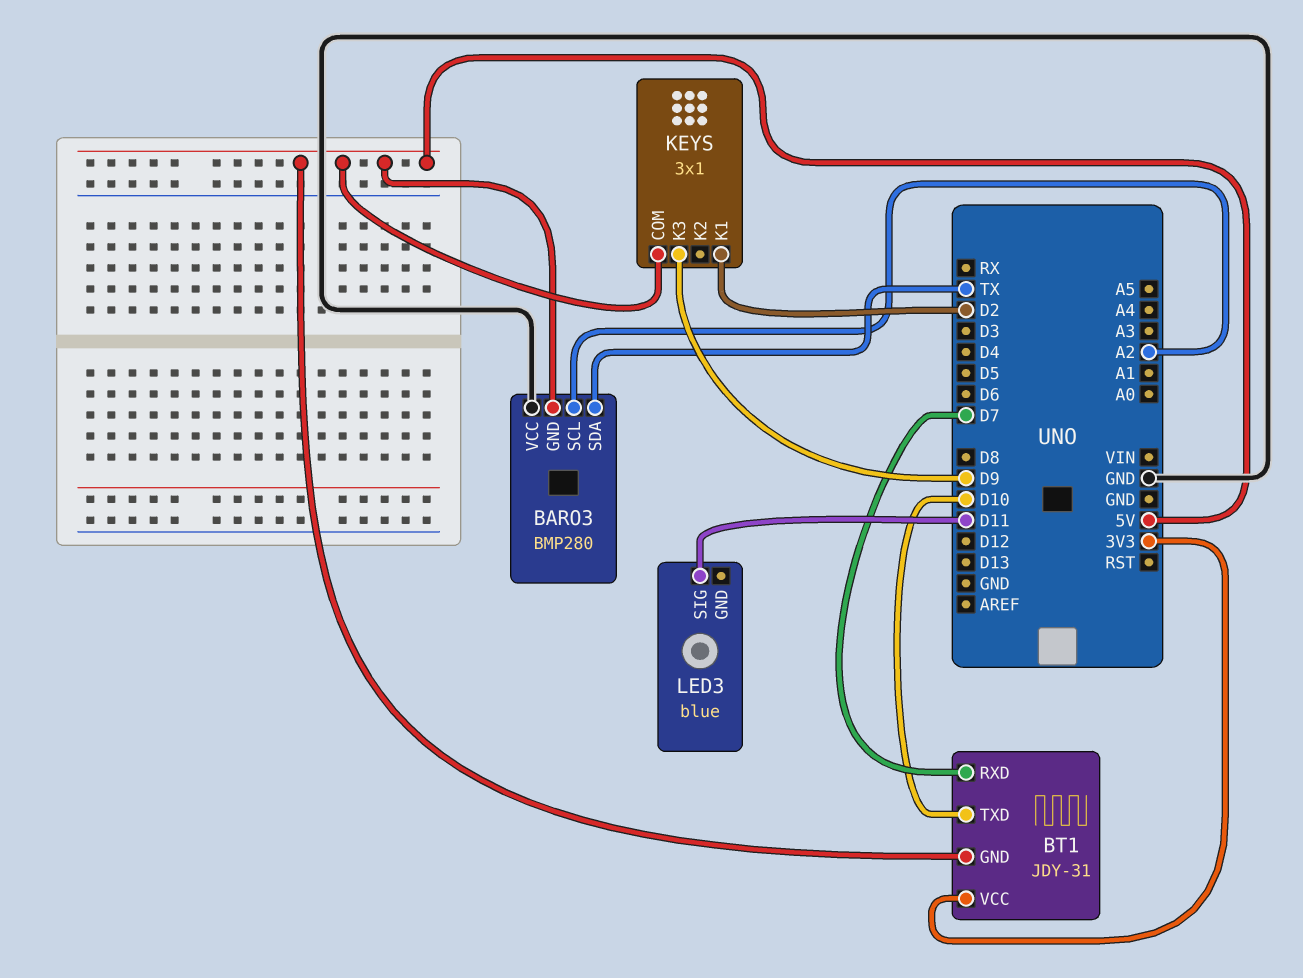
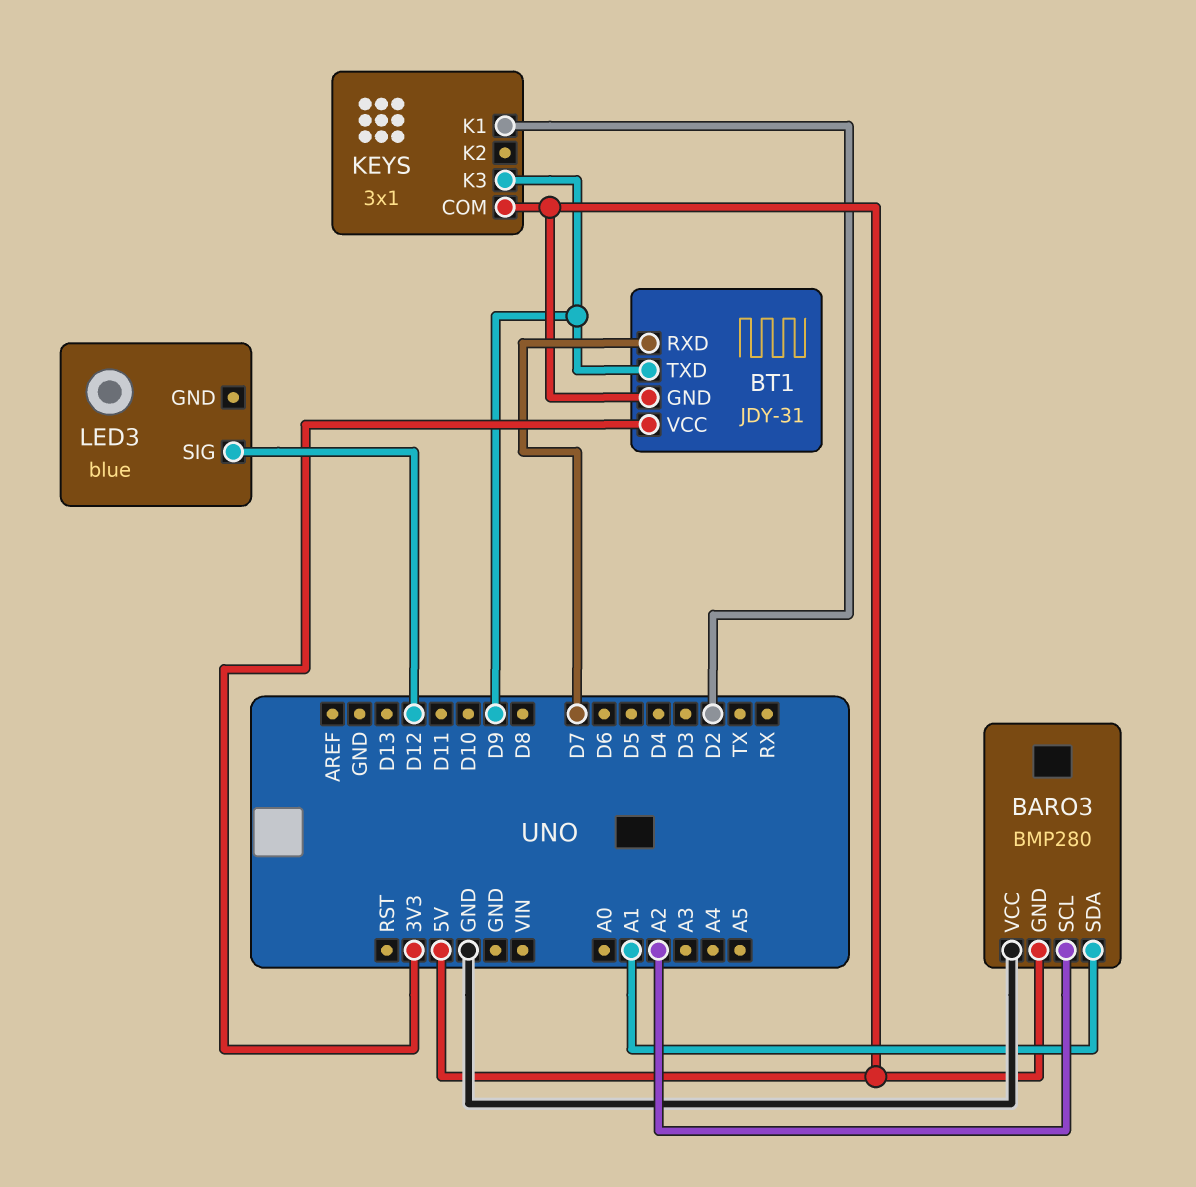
BARO3 pin SDA: TX -> A1
BT1 pin TXD: D10 -> D9
LED3 pin SIG: D11 -> D12

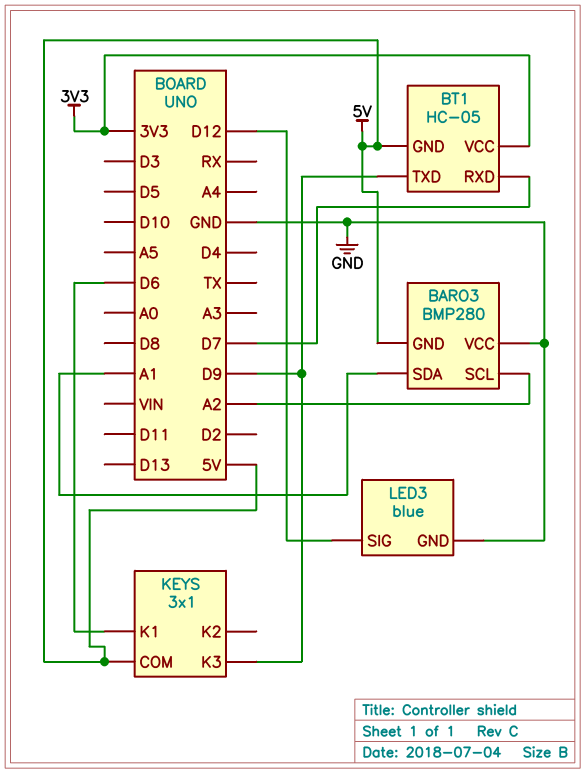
BT1: JDY-31 -> HC-05
KEYS pin K1: D2 -> D6
LED3 pin GND: none -> GND

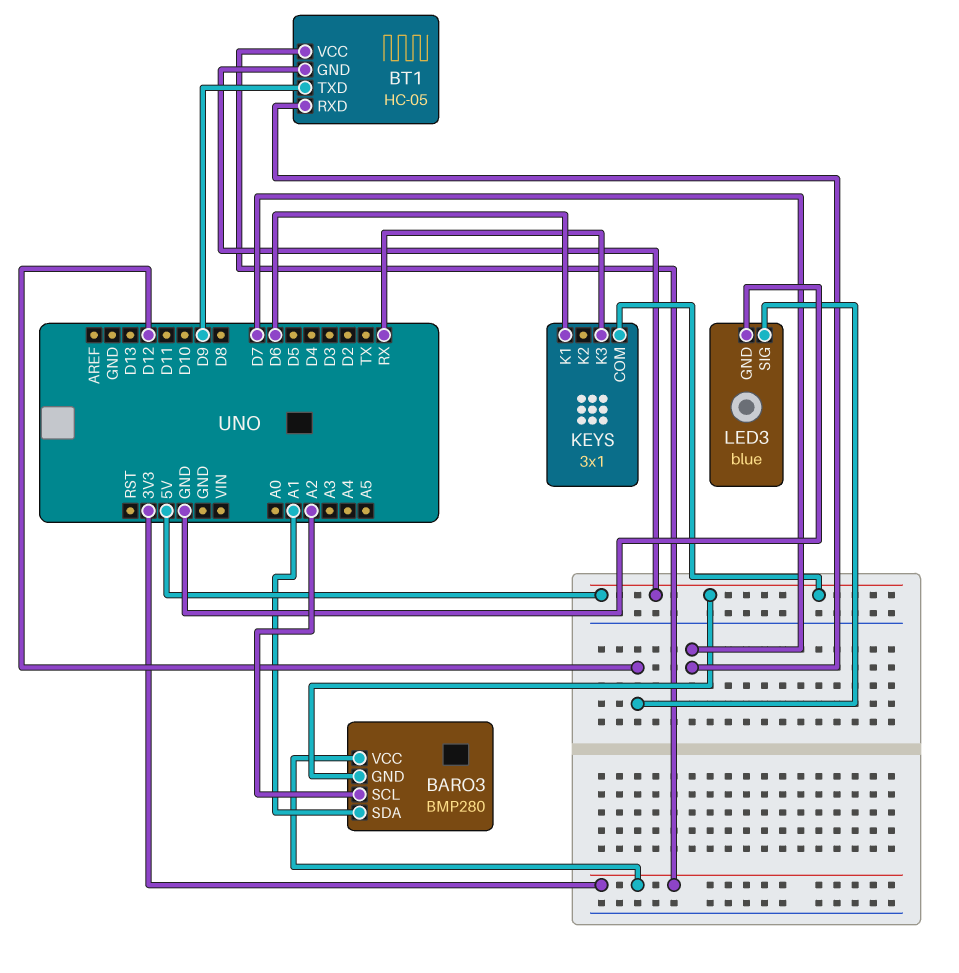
BARO3 pin VCC: GND -> 3V3
KEYS pin K3: D9 -> RX

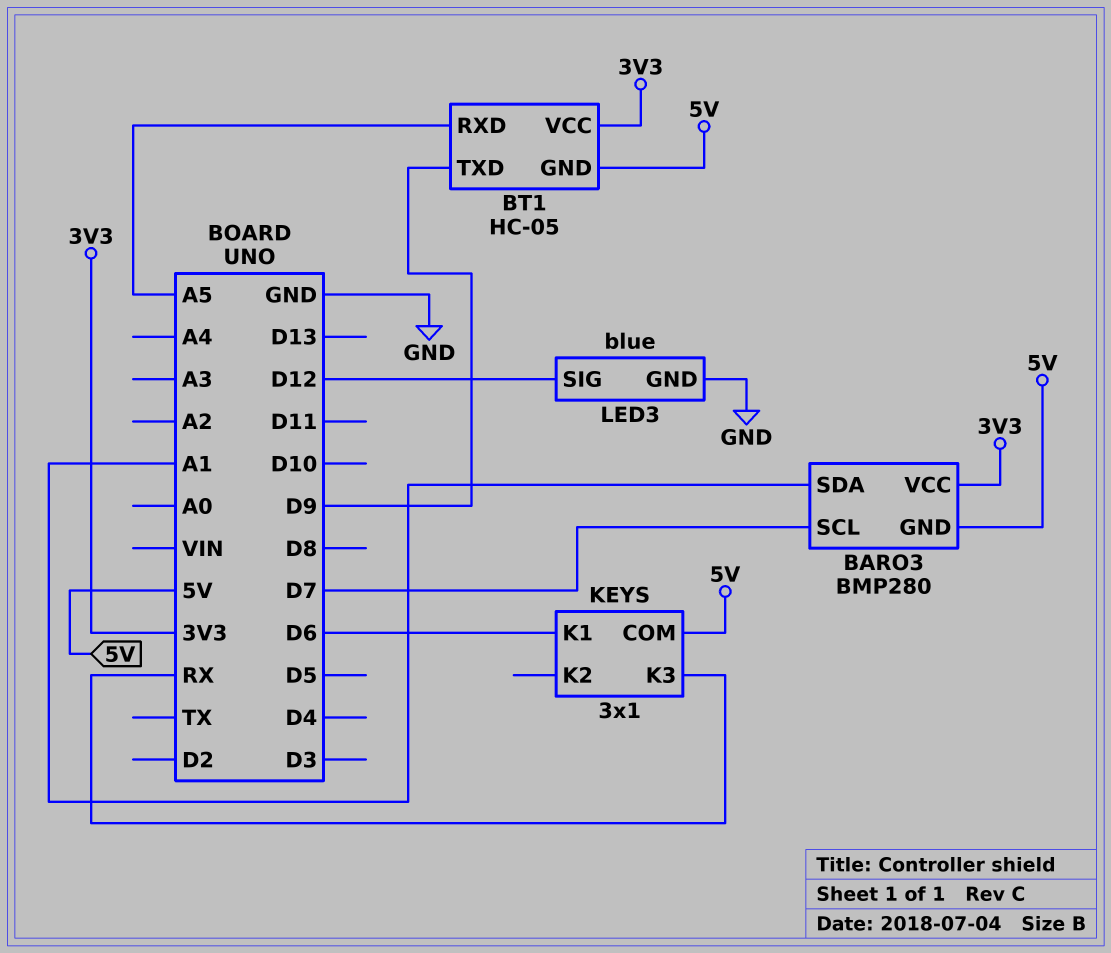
BARO3 pin SCL: A2 -> D7
BT1 pin RXD: D7 -> A5

